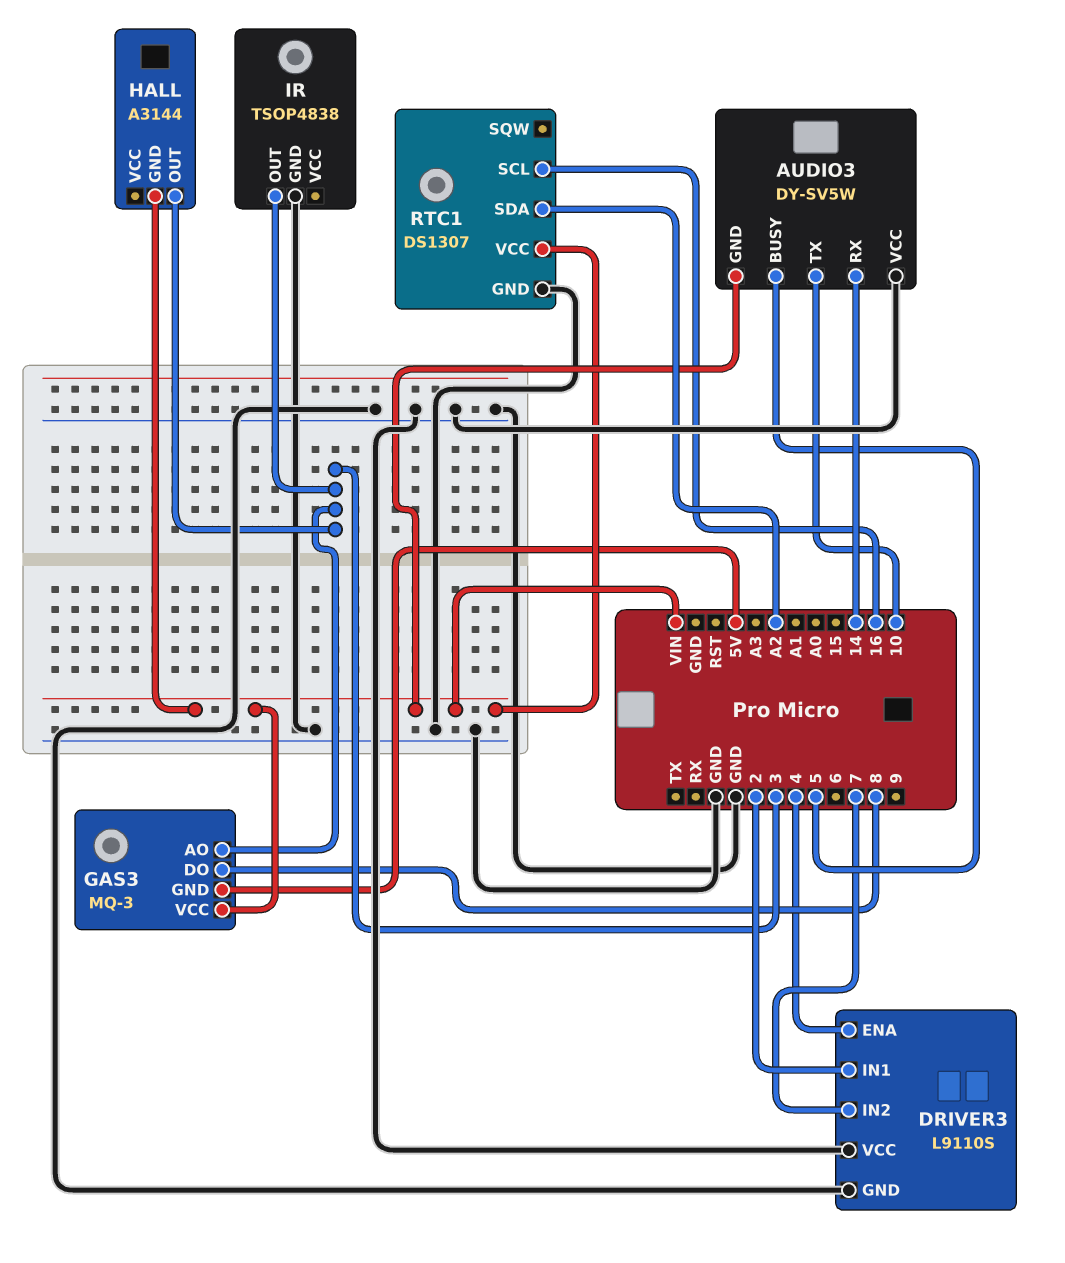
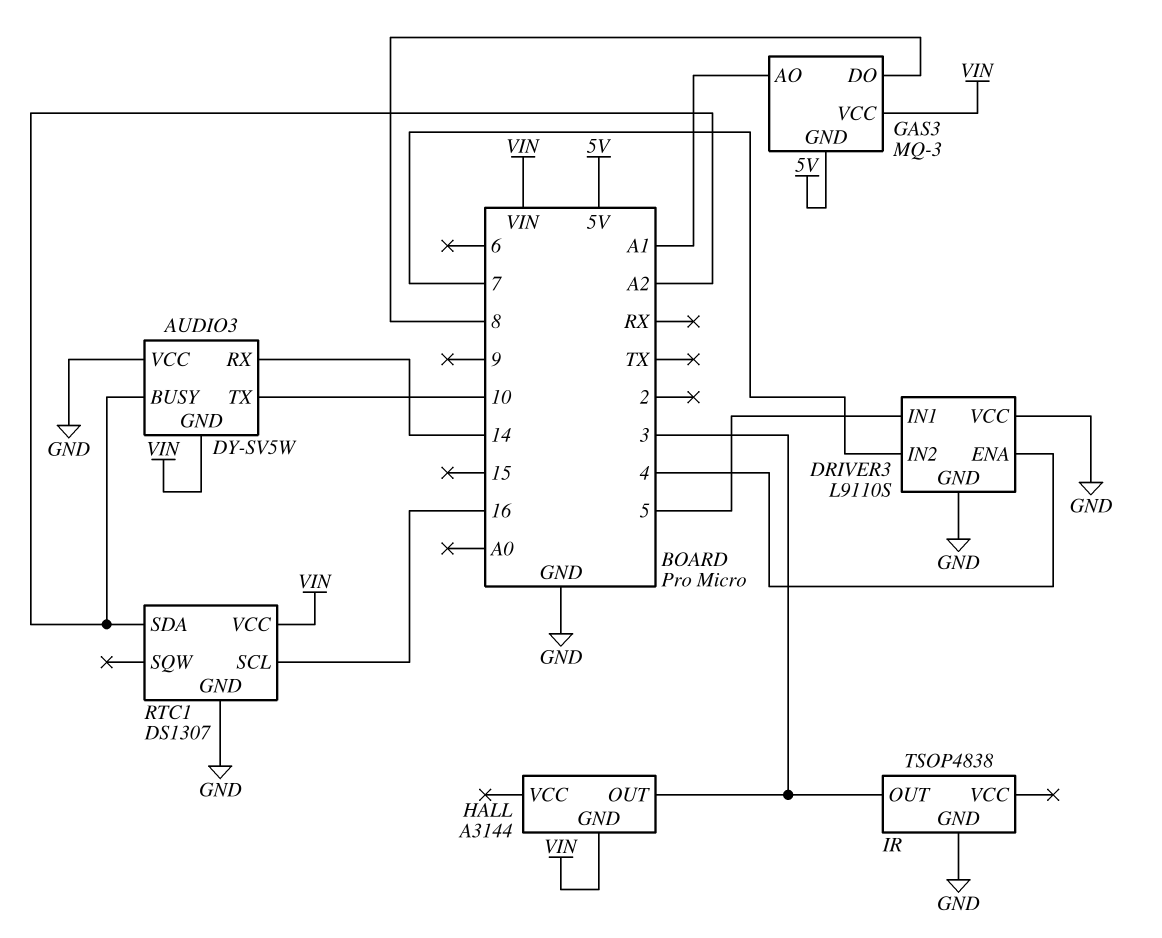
AUDIO3 pin BUSY: 5 -> A2
DRIVER3 pin IN1: 2 -> 5
GAS3 pin AO: 3 -> A1

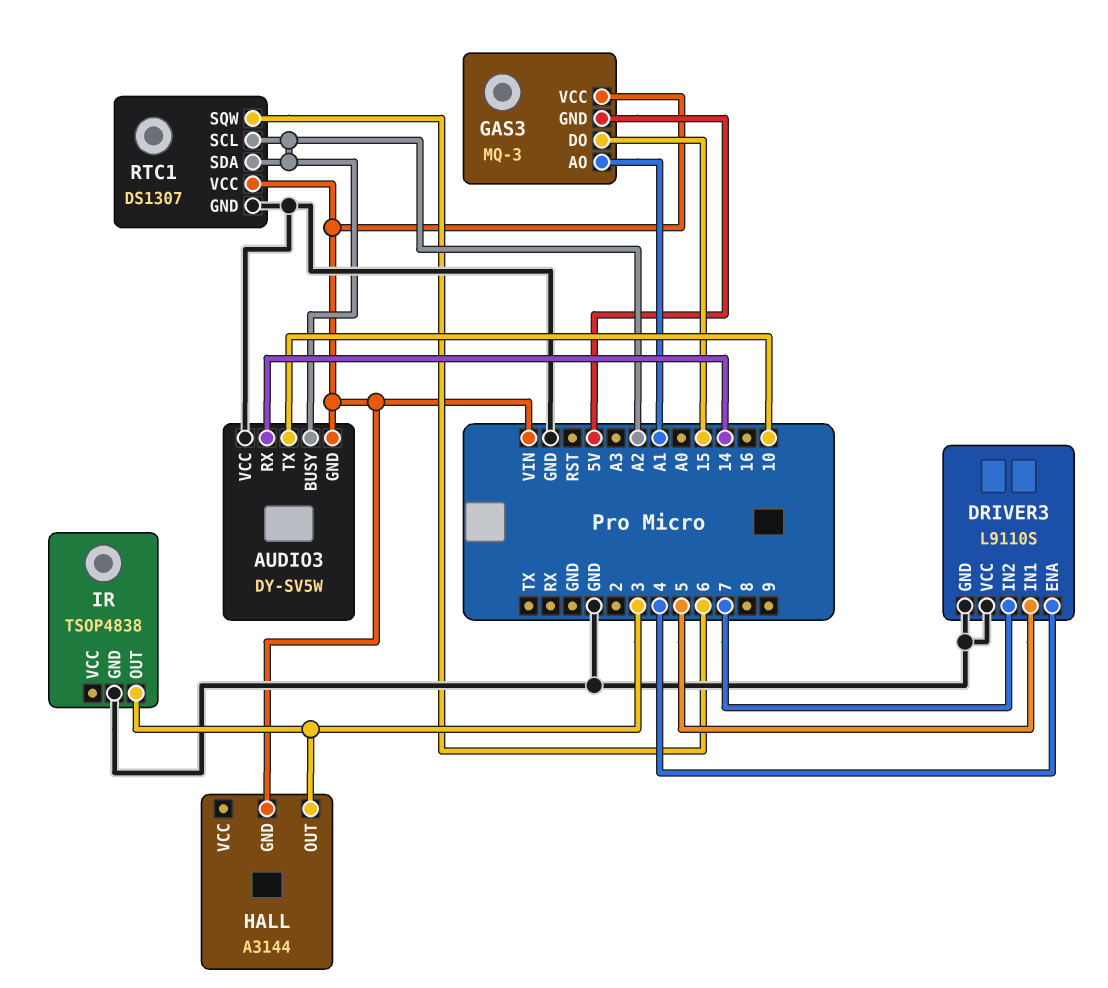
GAS3 pin DO: 8 -> 15
RTC1 pin SCL: 16 -> A2
RTC1 pin SQW: none -> 6

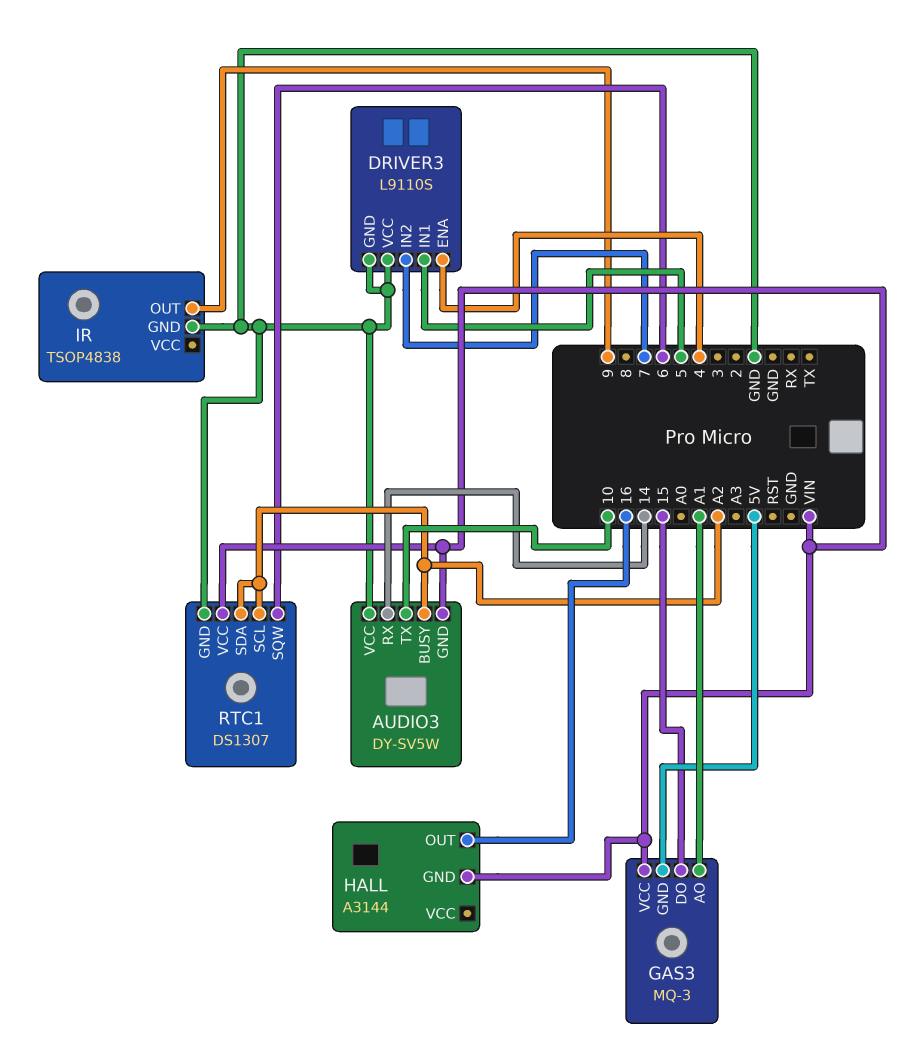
HALL pin OUT: 3 -> 16
IR pin OUT: 3 -> 9

